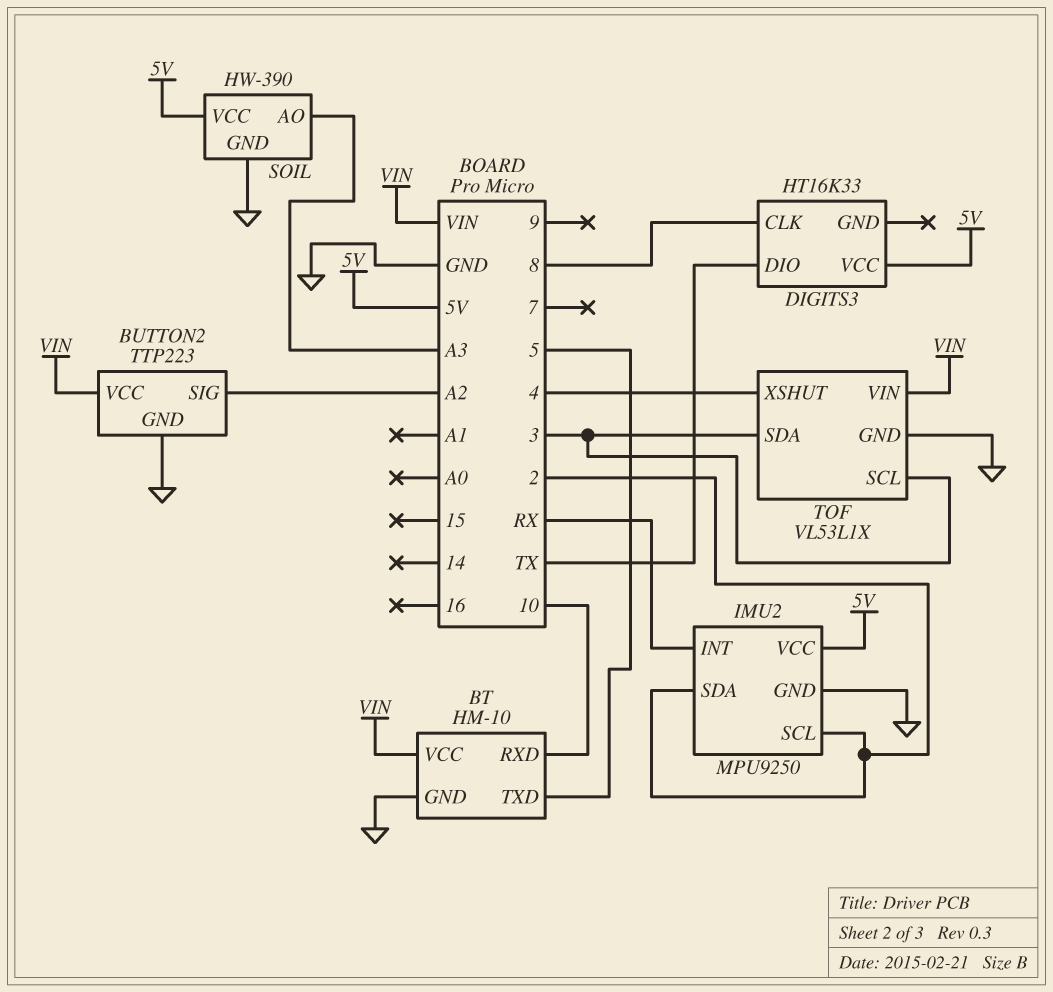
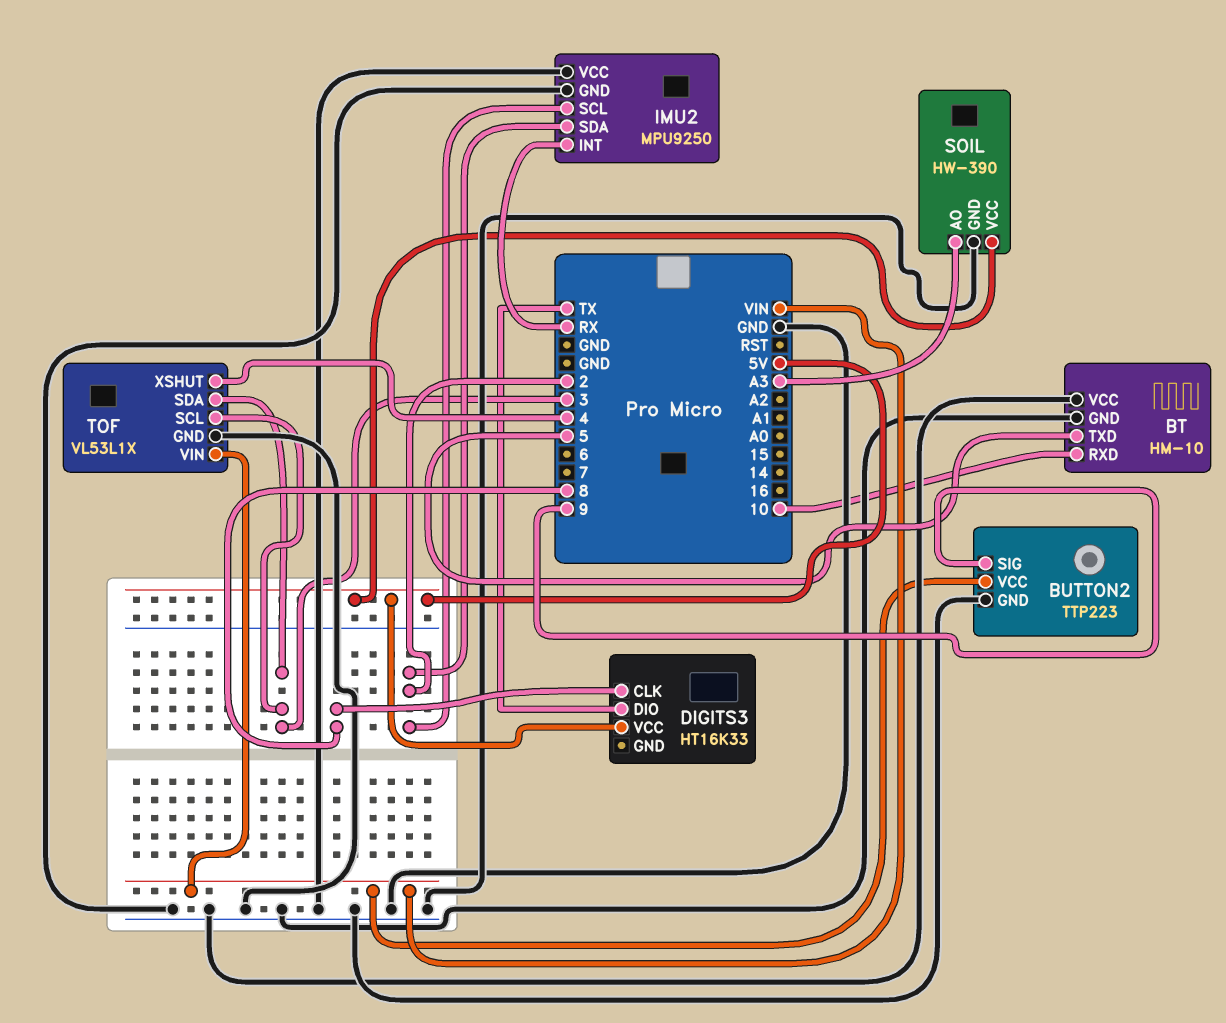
BT pin VCC: VIN -> GND
BUTTON2 pin SIG: A2 -> 9
IMU2 pin VCC: 5V -> GND

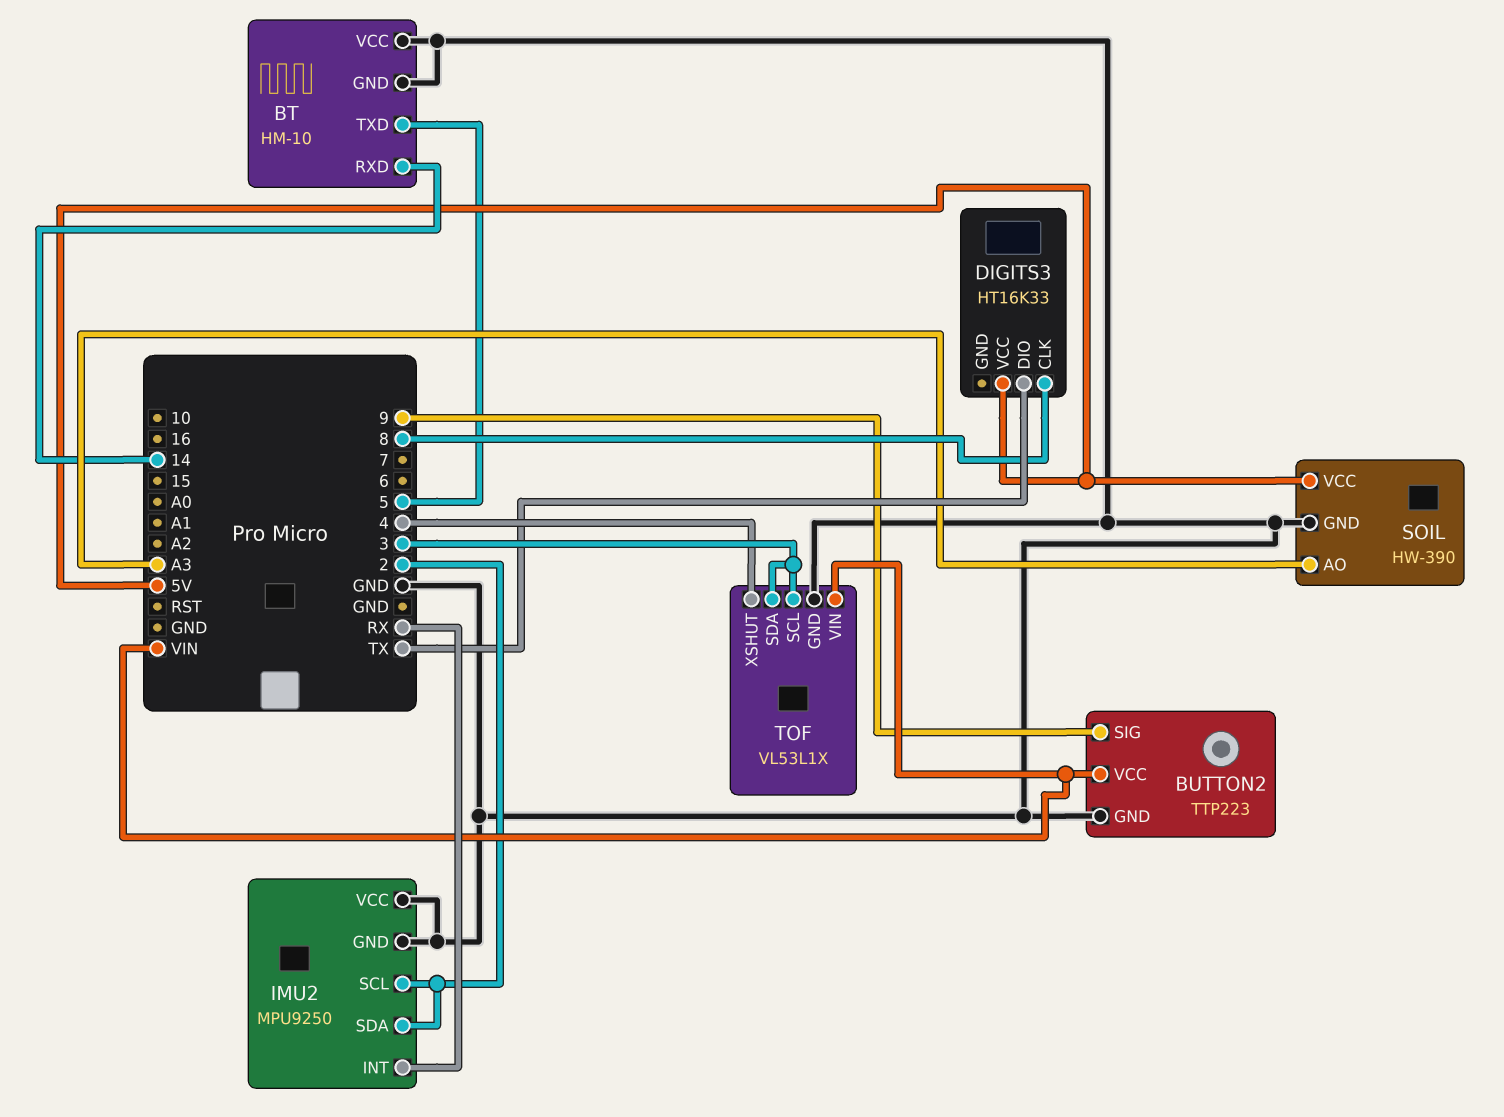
BT pin RXD: 10 -> 14

